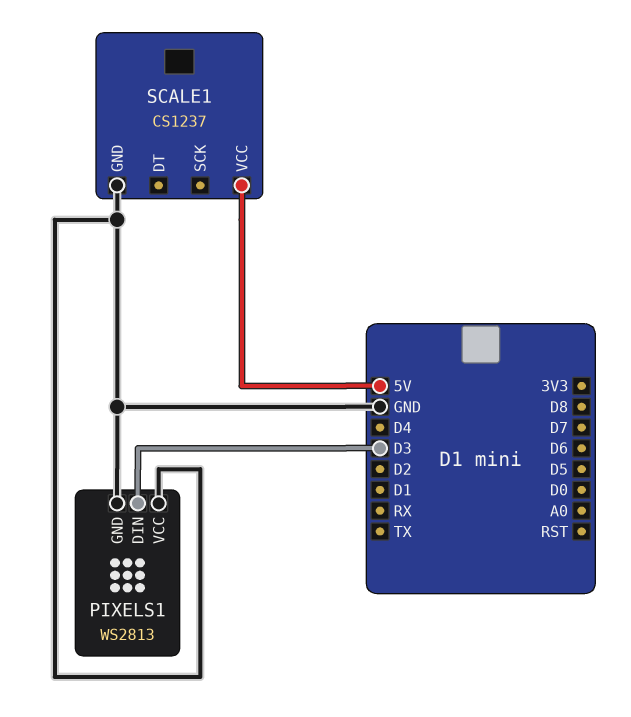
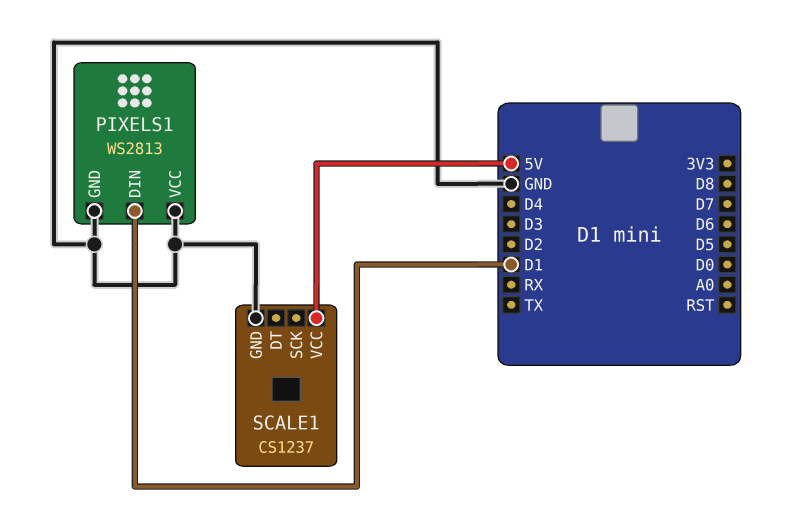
PIXELS1 pin DIN: D3 -> D1

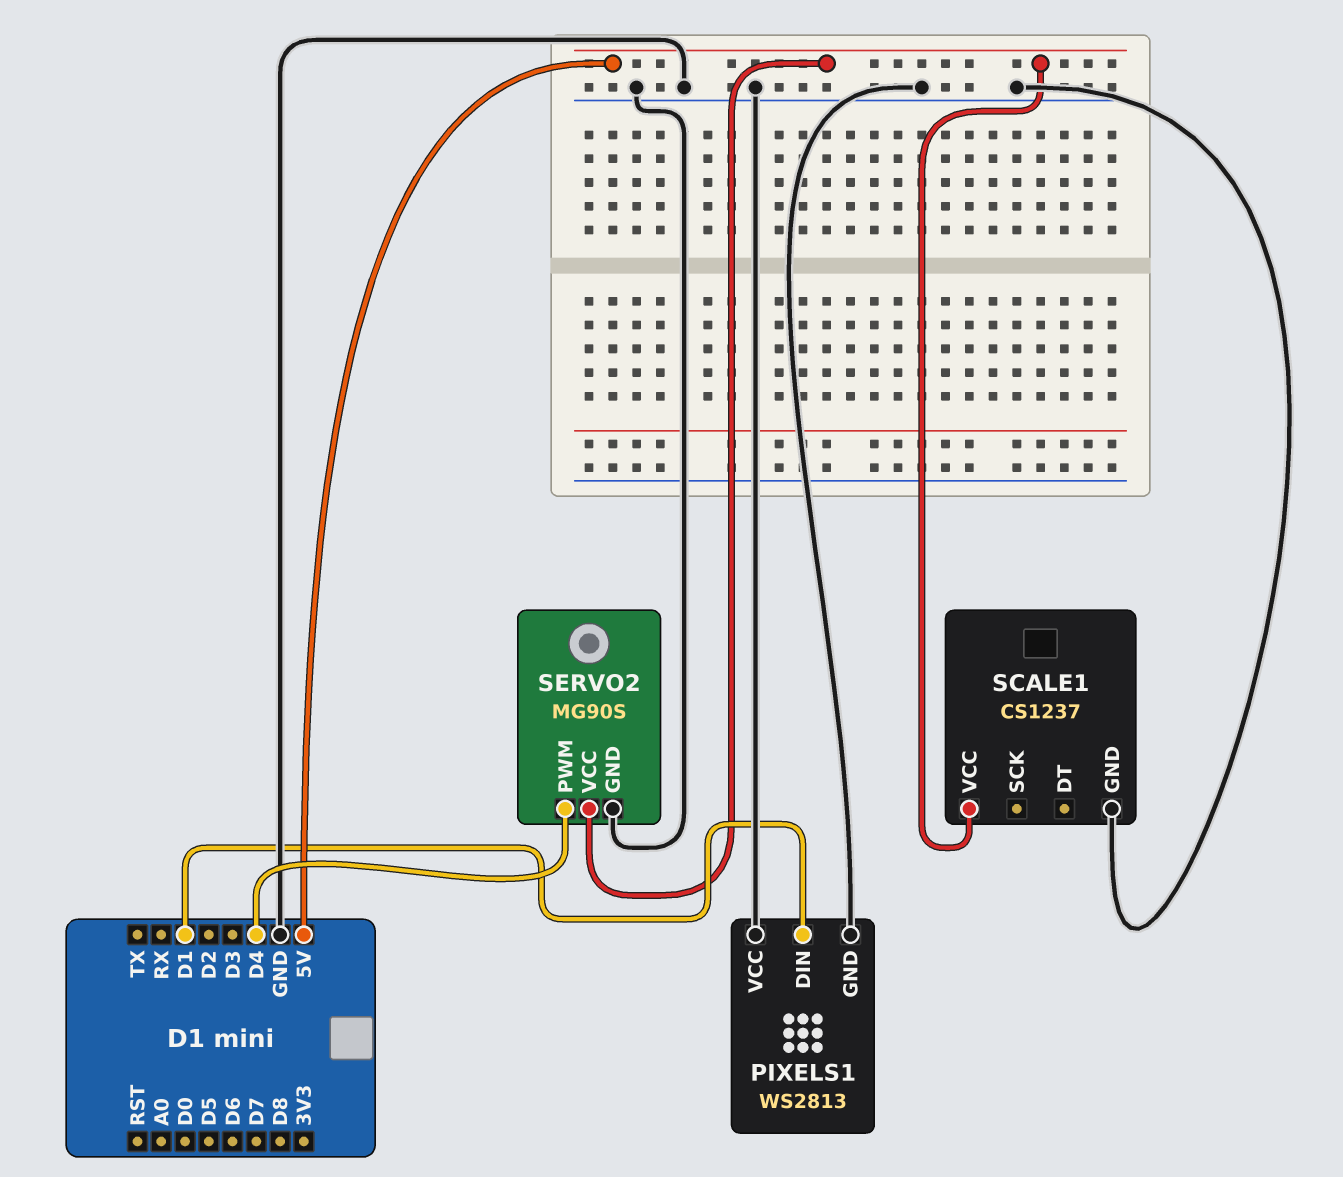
SERVO2: none -> MG90S
SERVO2 pin GND: none -> GND
SERVO2 pin PWM: none -> D4
SERVO2 pin VCC: none -> 5V

